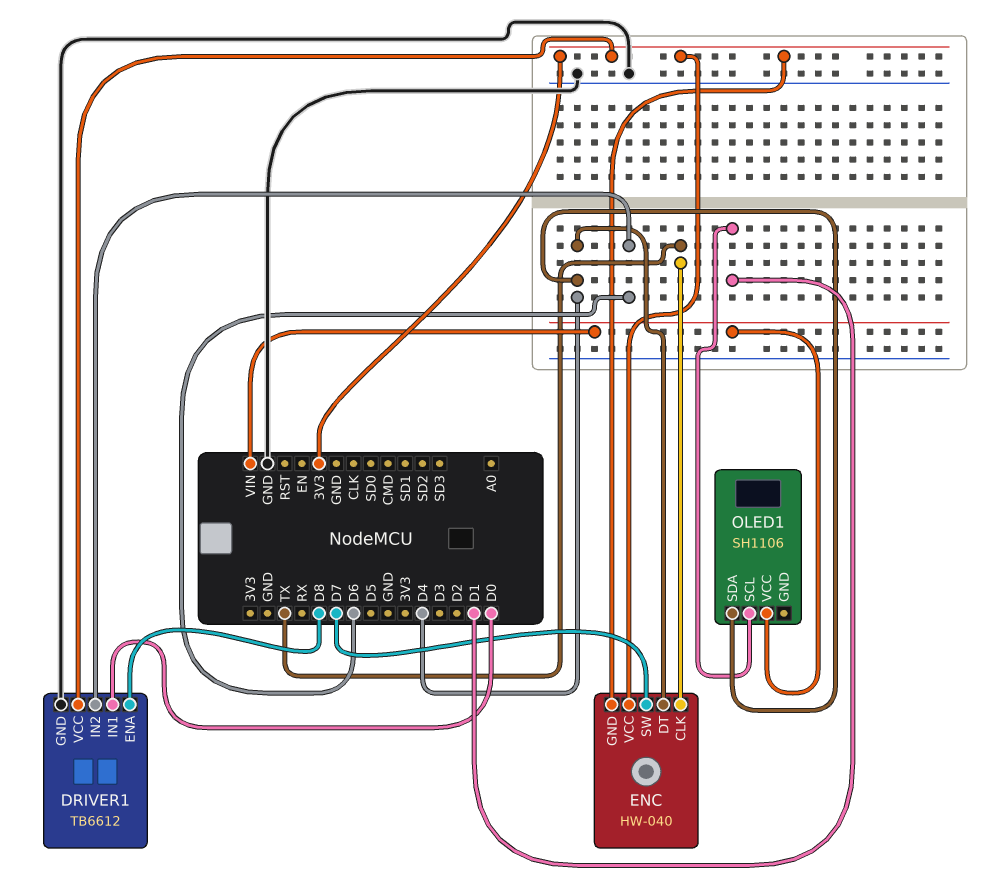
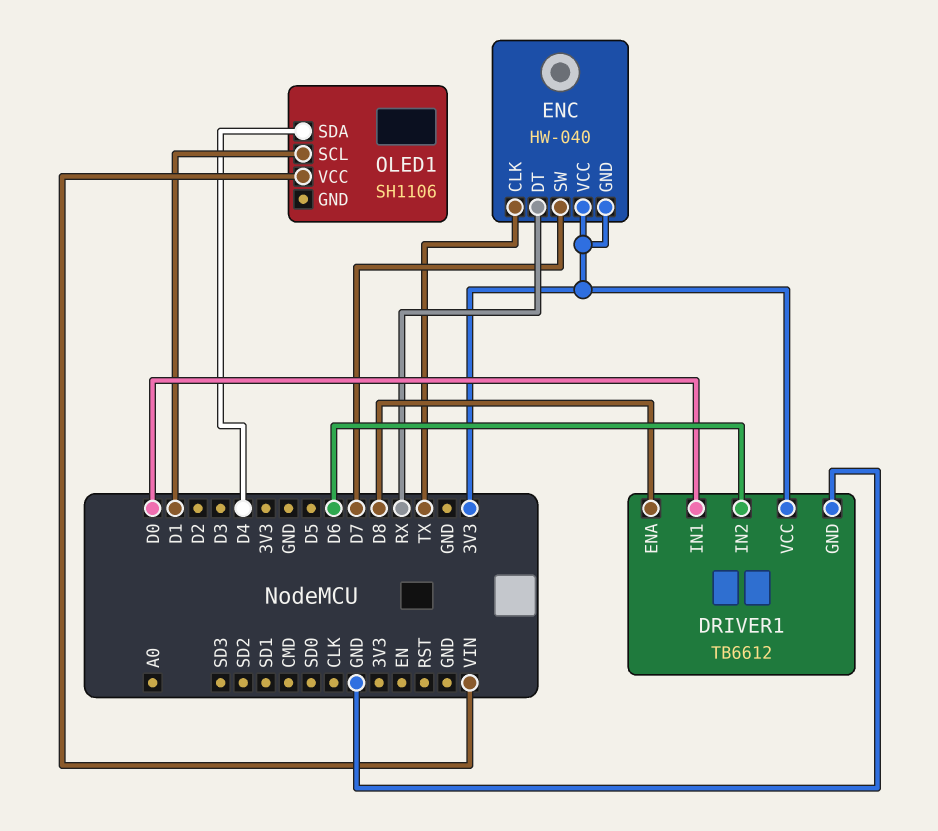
ENC pin DT: D4 -> RX

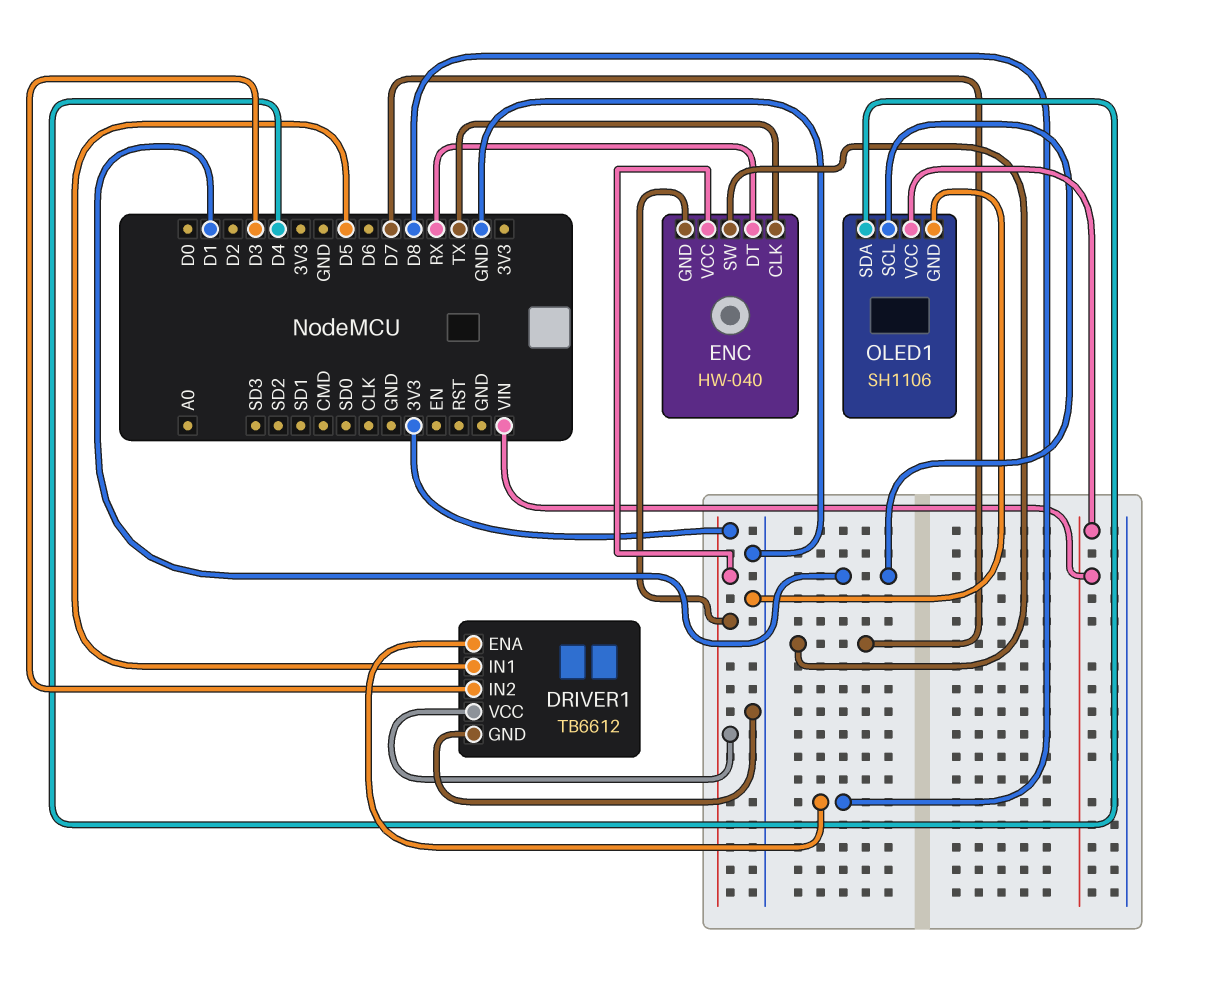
DRIVER1 pin IN1: D0 -> D5
DRIVER1 pin IN2: D6 -> D3
OLED1 pin GND: none -> GND

